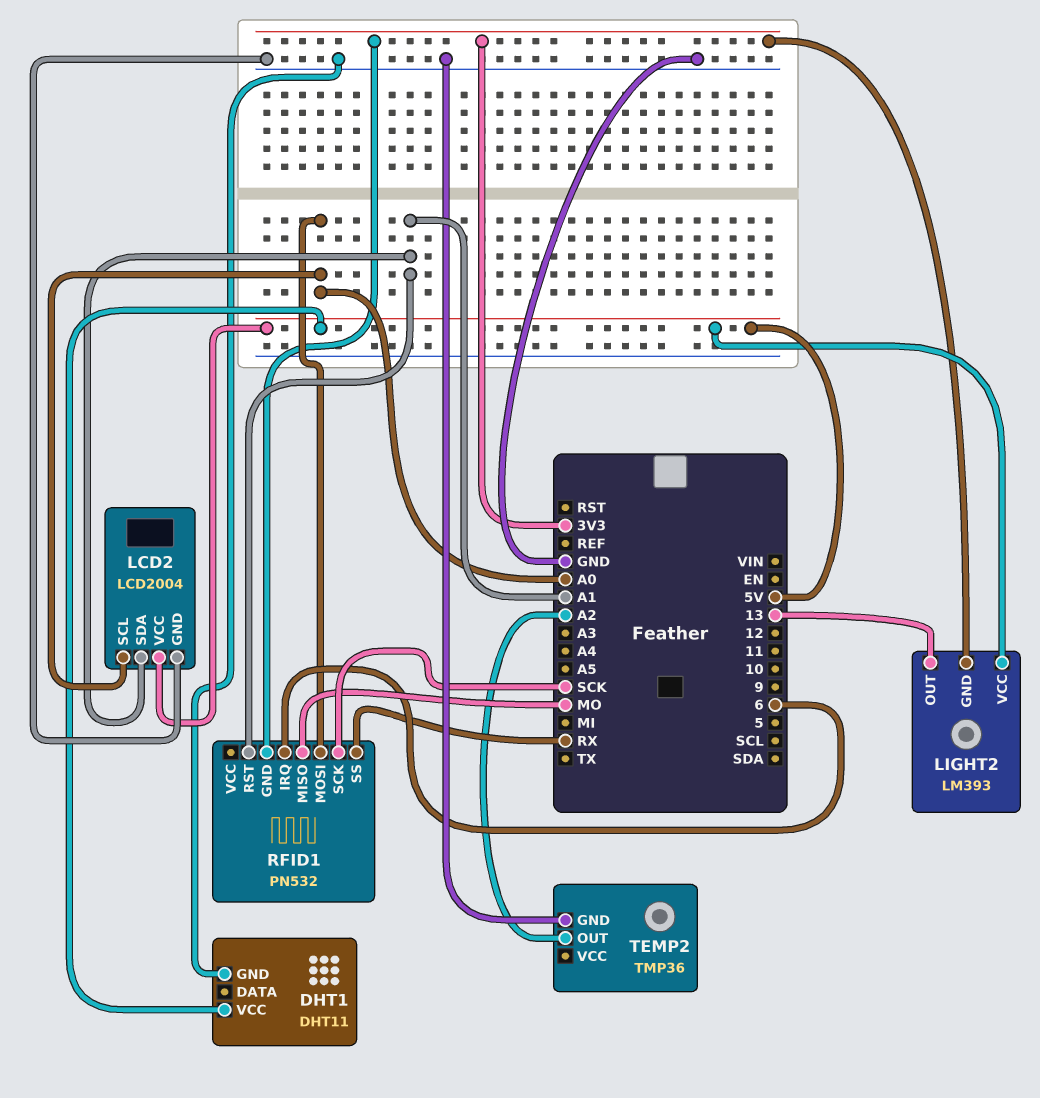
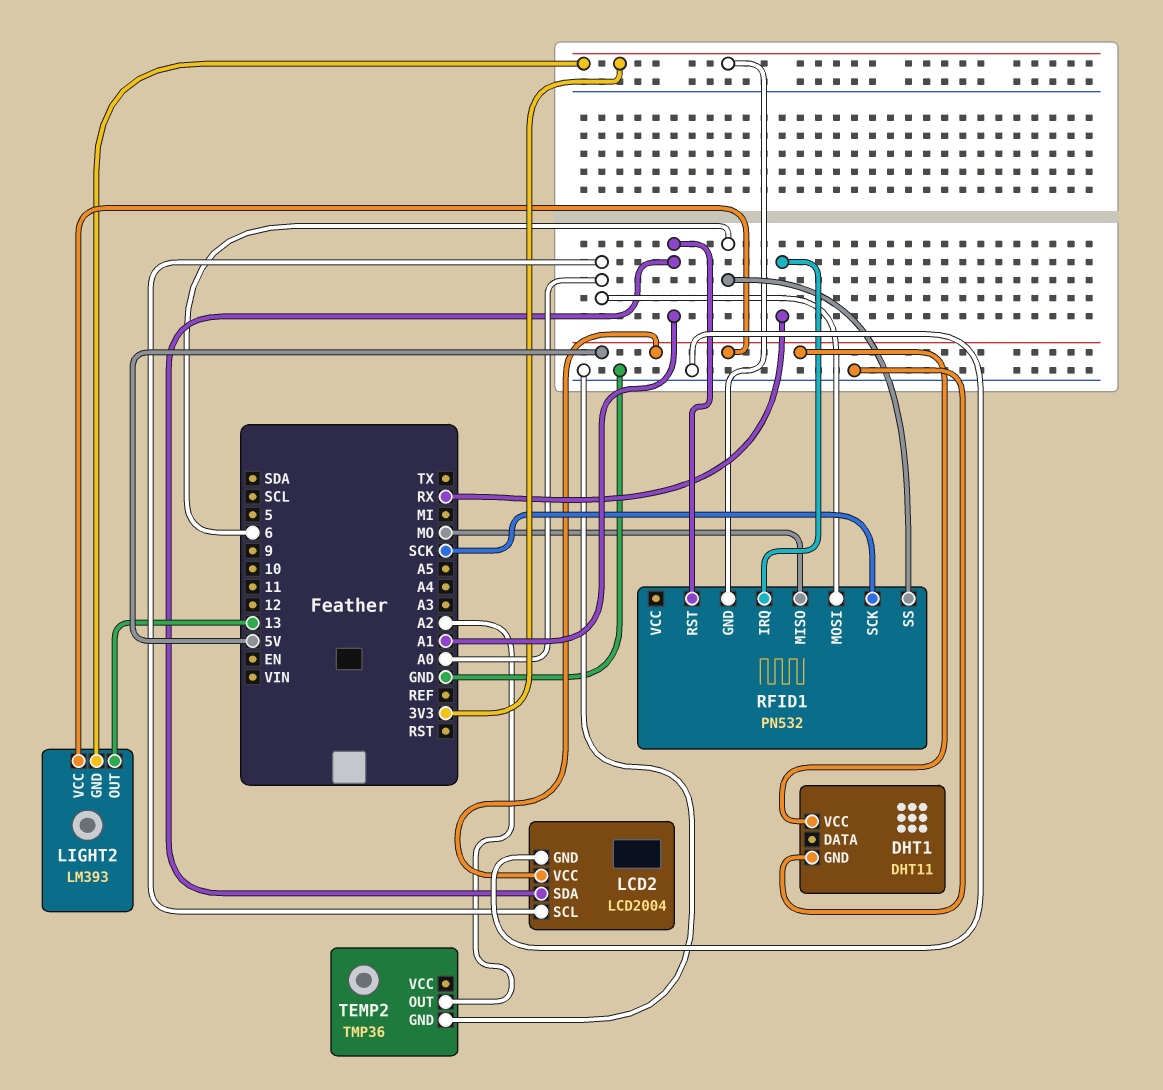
RFID1 pin IRQ: 6 -> RX
RFID1 pin SS: RX -> 6

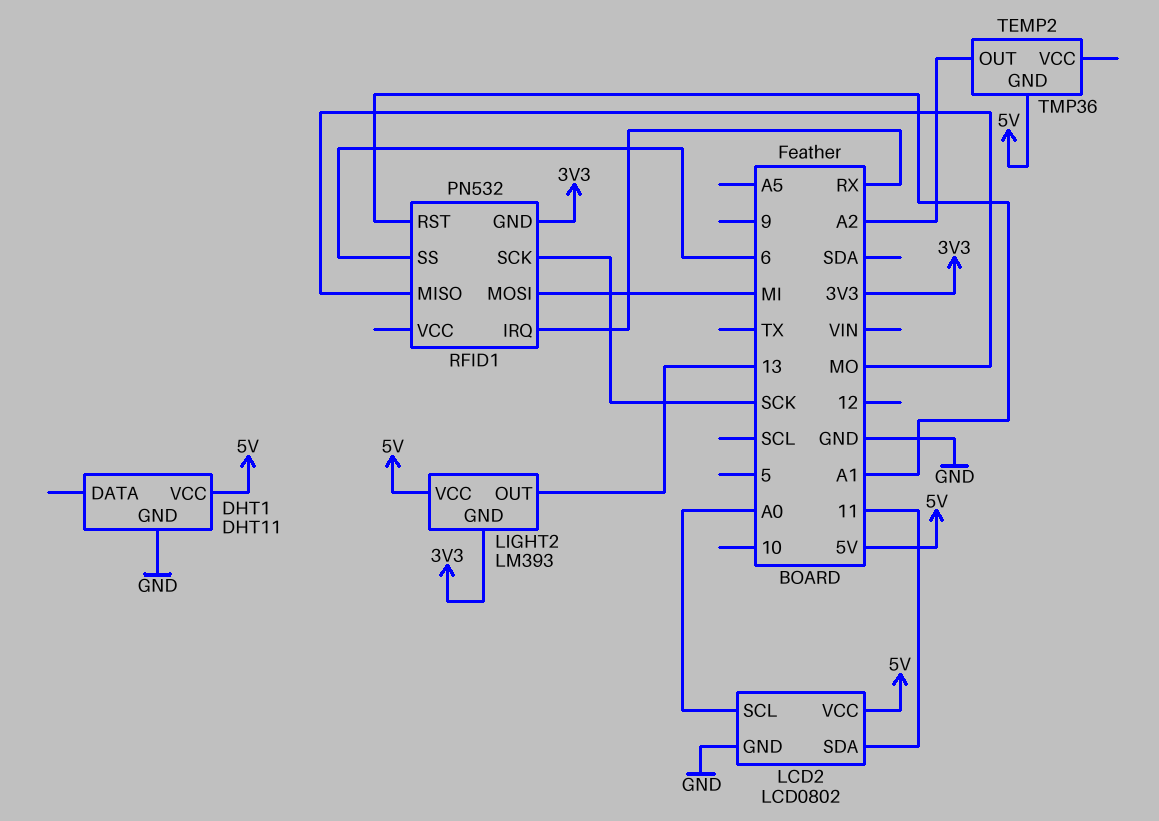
LCD2: LCD2004 -> LCD0802
LCD2 pin SDA: A1 -> 11
RFID1 pin MOSI: A0 -> MI
TEMP2 pin GND: GND -> 5V

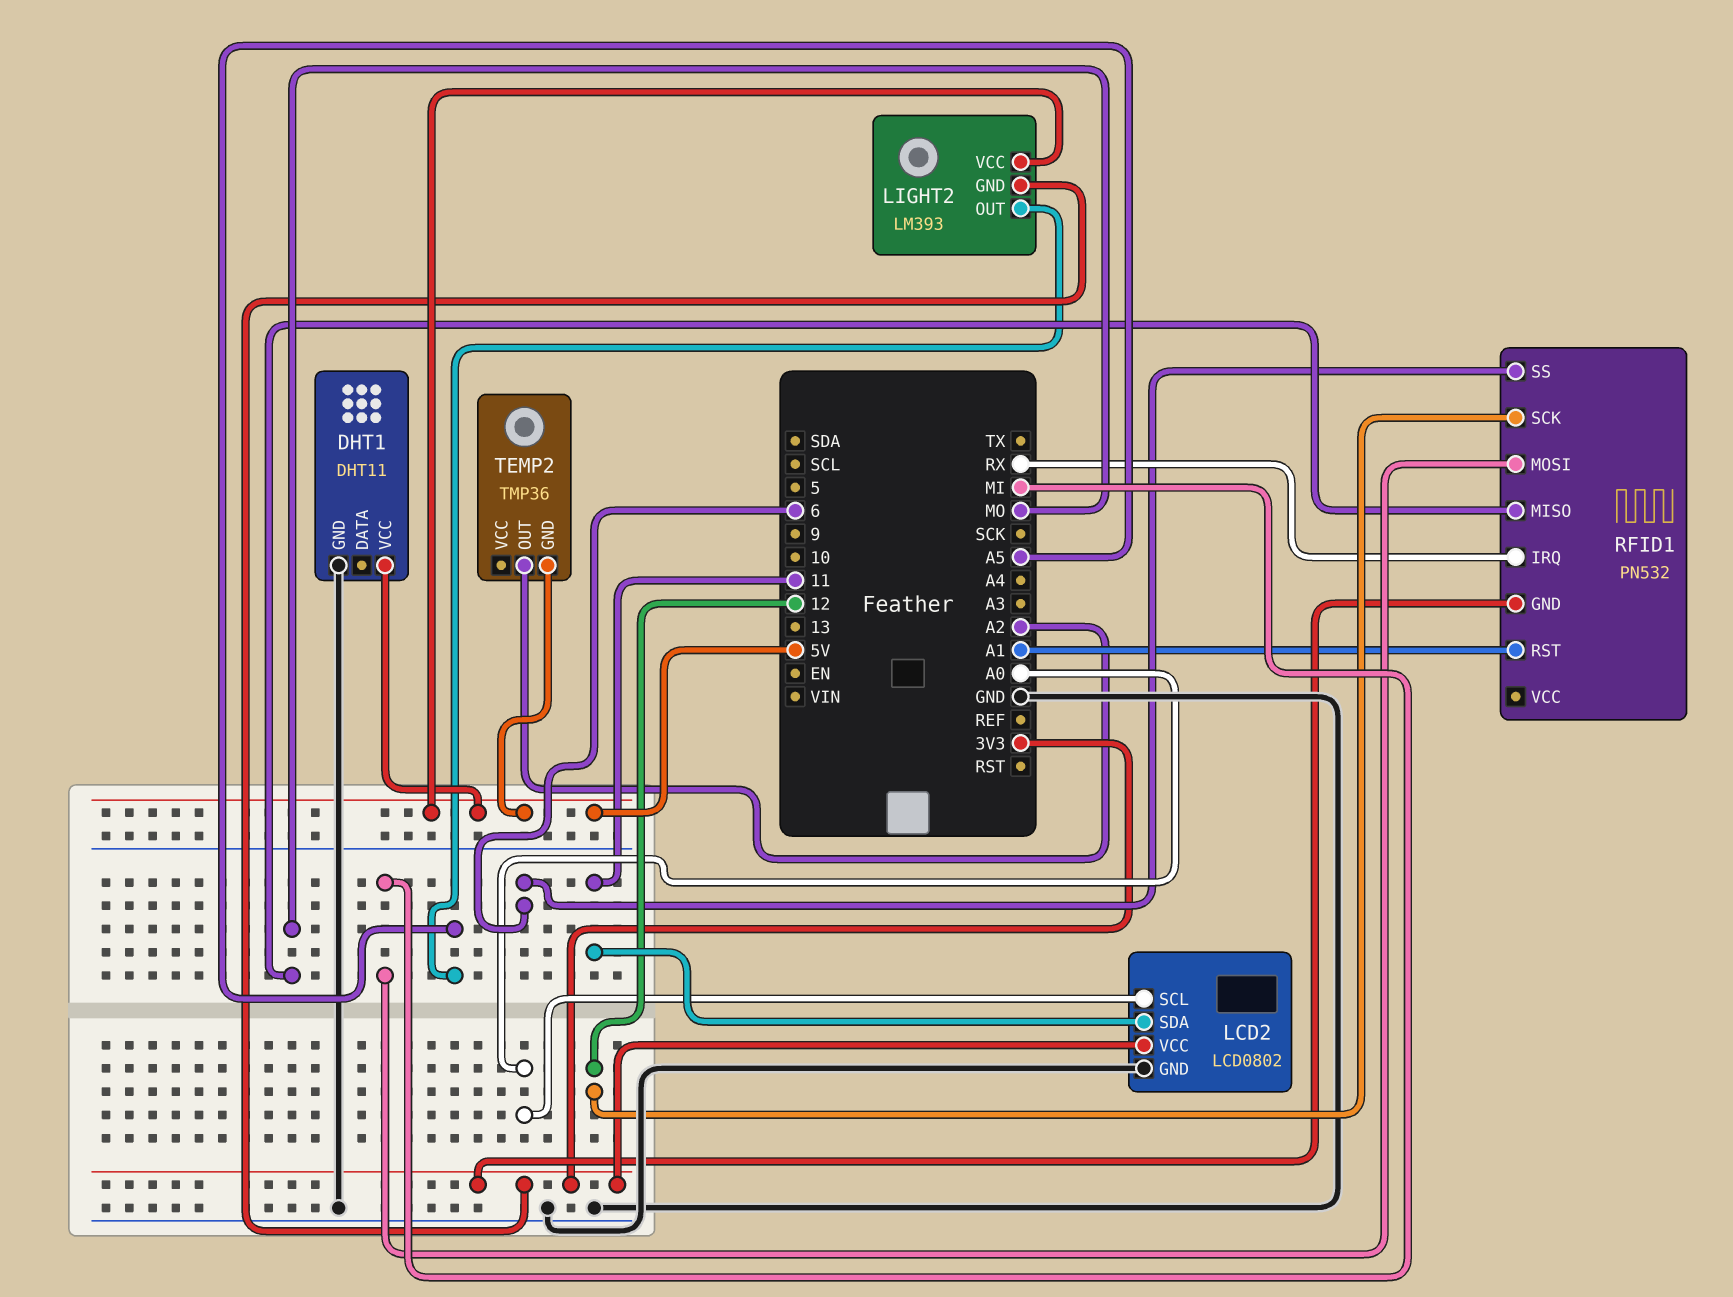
LCD2 pin VCC: 5V -> 3V3
LIGHT2 pin OUT: 13 -> A5
RFID1 pin SCK: SCK -> 12

